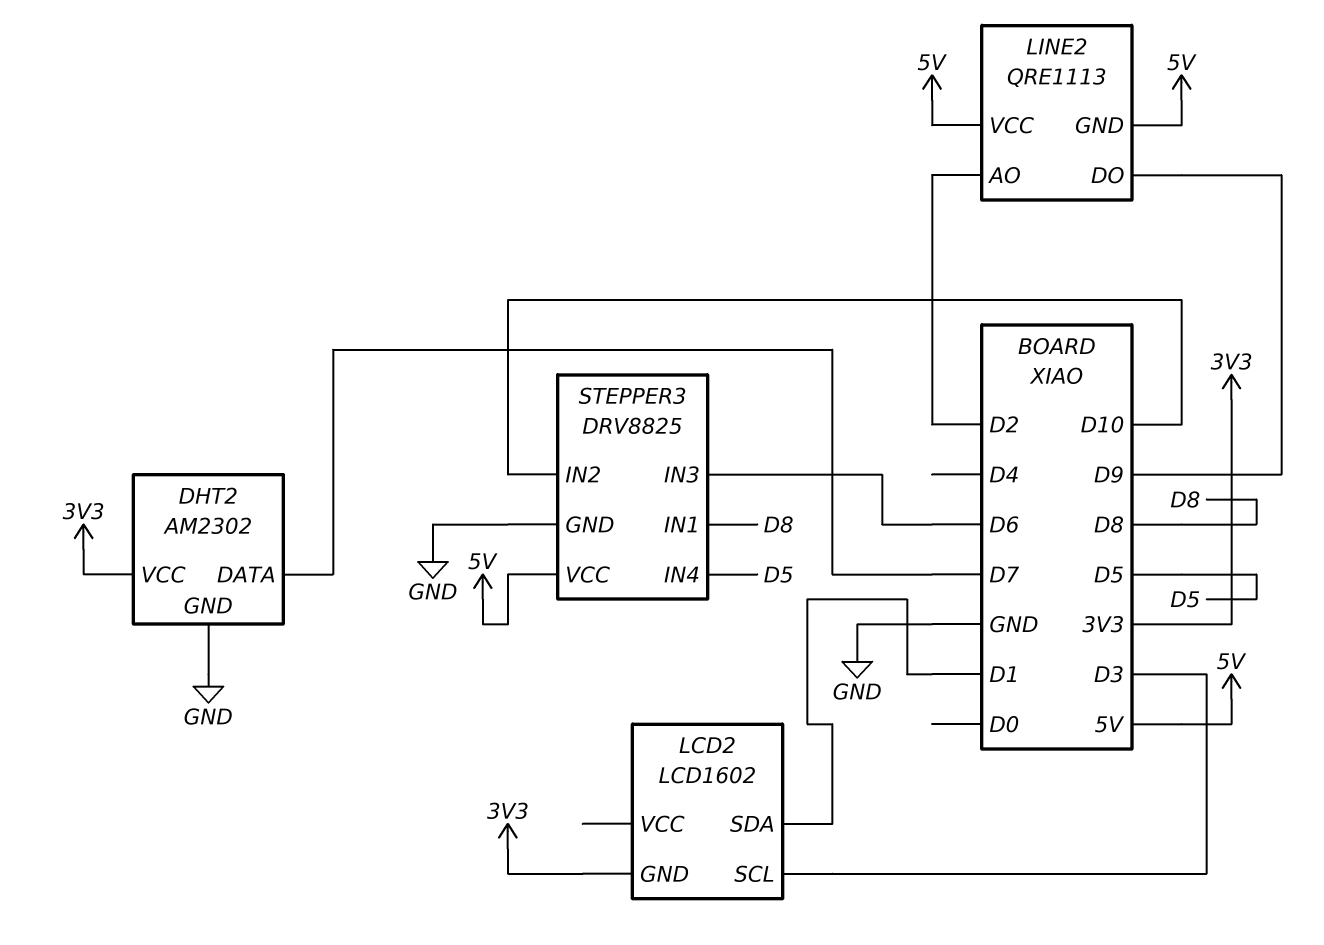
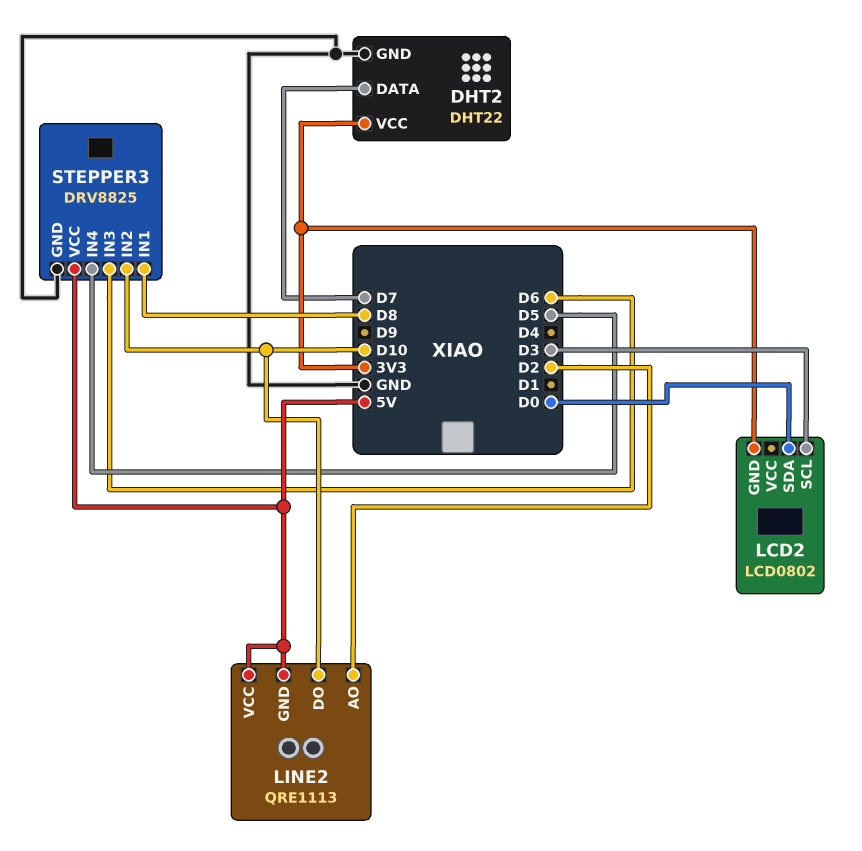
DHT2: AM2302 -> DHT22
LCD2: LCD1602 -> LCD0802
LCD2 pin SDA: D1 -> D0
LINE2 pin DO: D9 -> D10

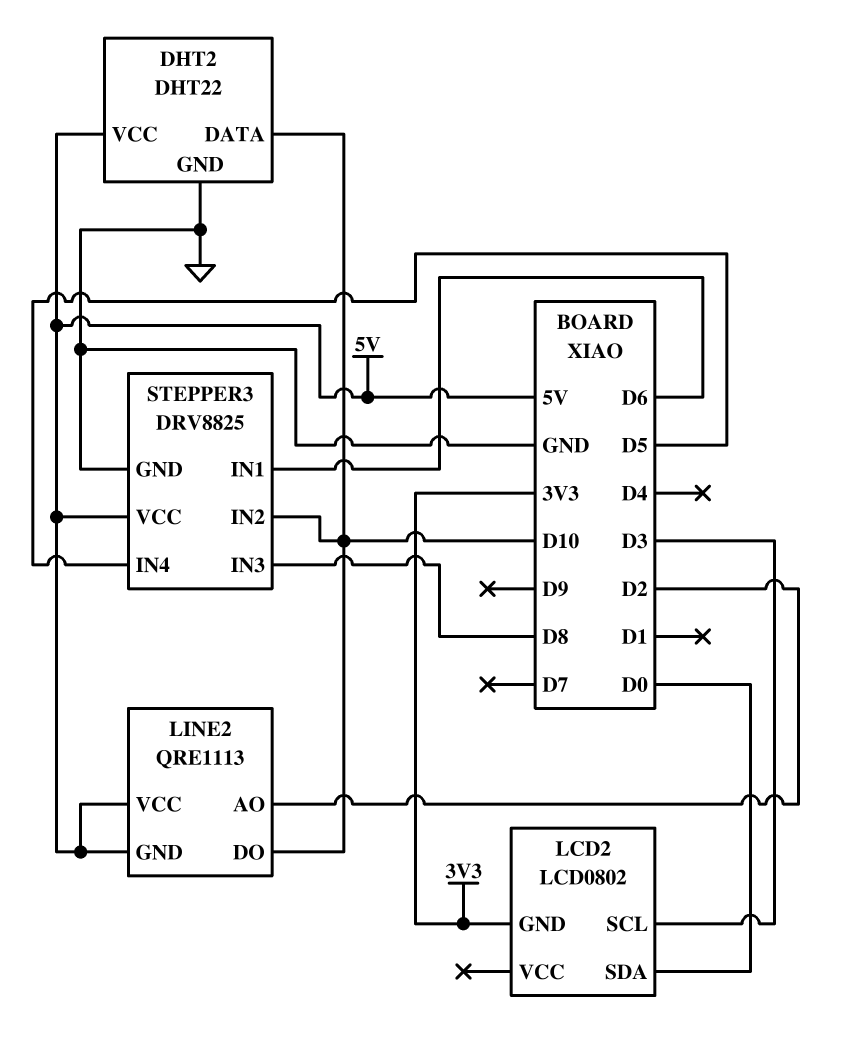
DHT2 pin DATA: D7 -> D10
DHT2 pin VCC: 3V3 -> 5V
STEPPER3 pin IN1: D8 -> D6
STEPPER3 pin IN3: D6 -> D8

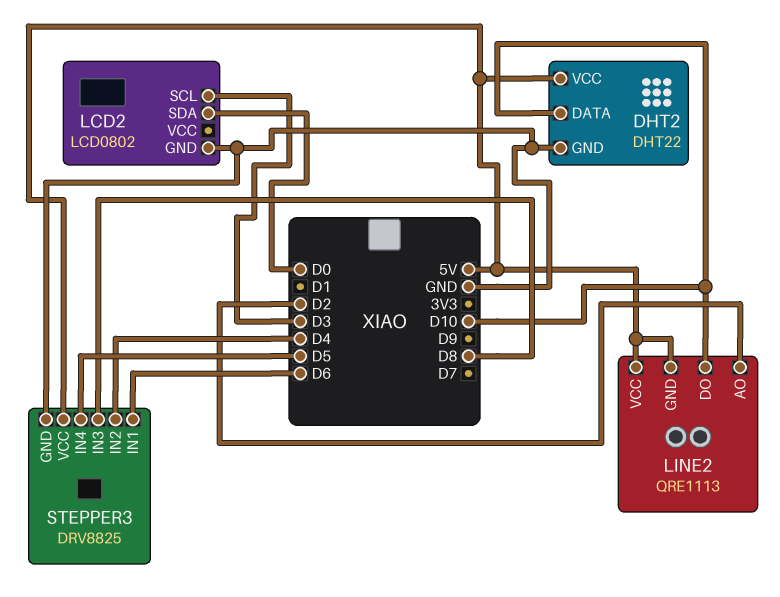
LCD2 pin GND: 3V3 -> GND
STEPPER3 pin IN2: D10 -> D4

